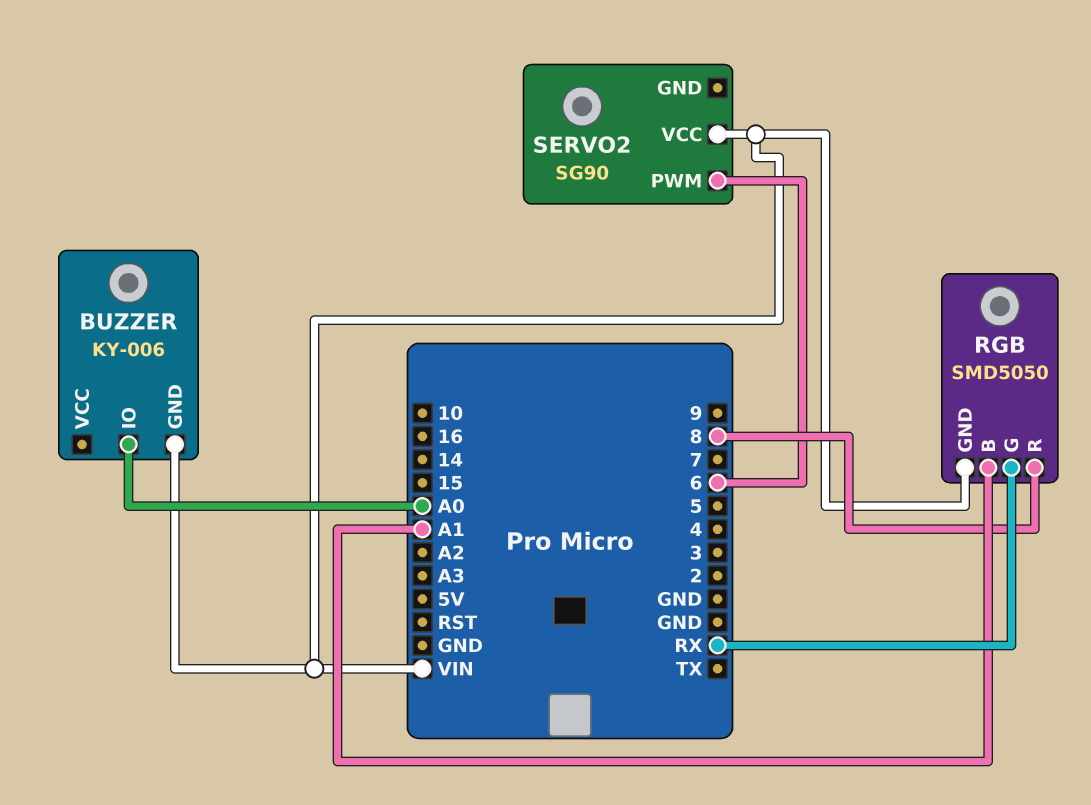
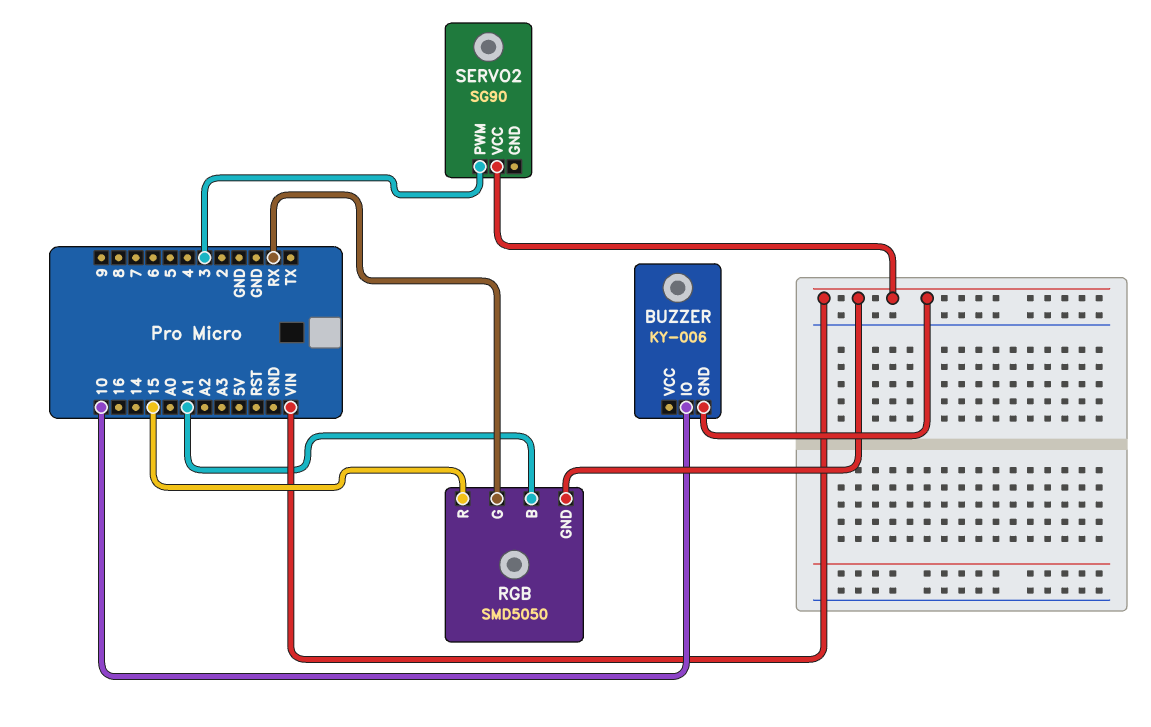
BUZZER pin IO: A0 -> 10
RGB pin R: 8 -> 15
SERVO2 pin PWM: 6 -> 3

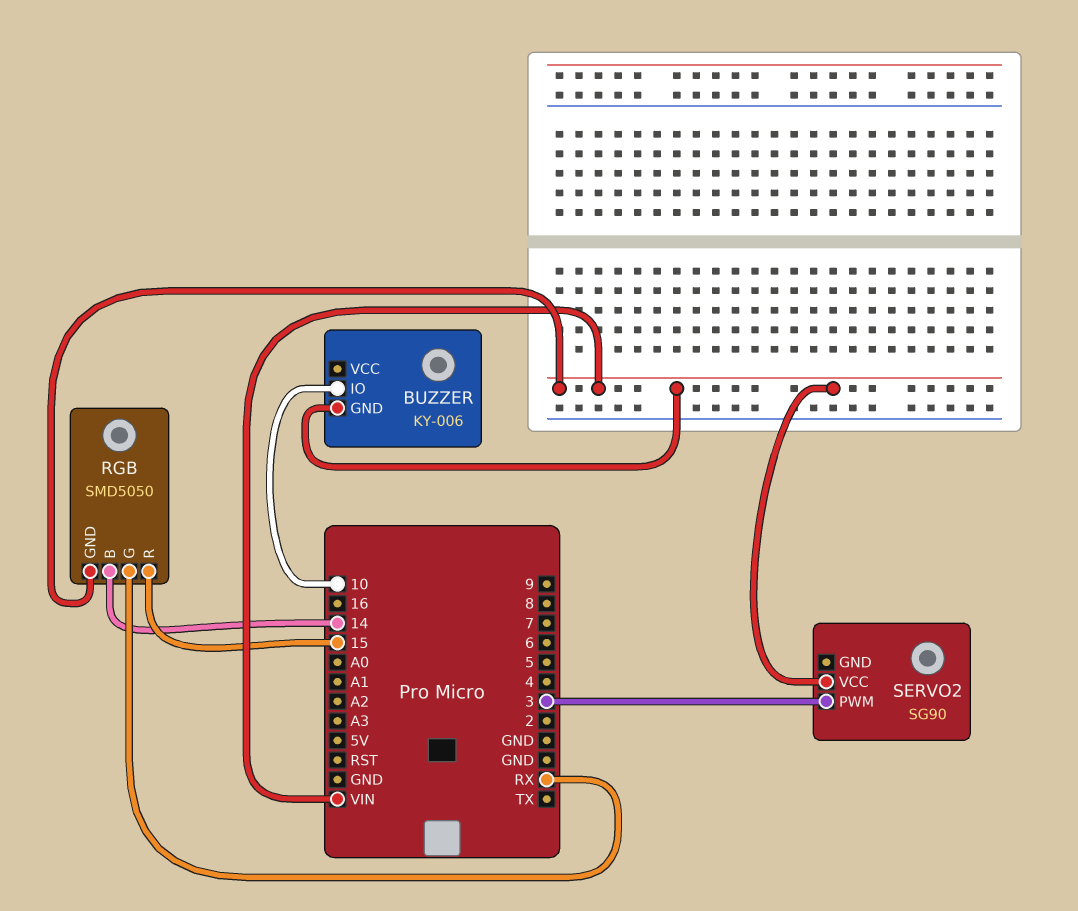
RGB pin B: A1 -> 14

